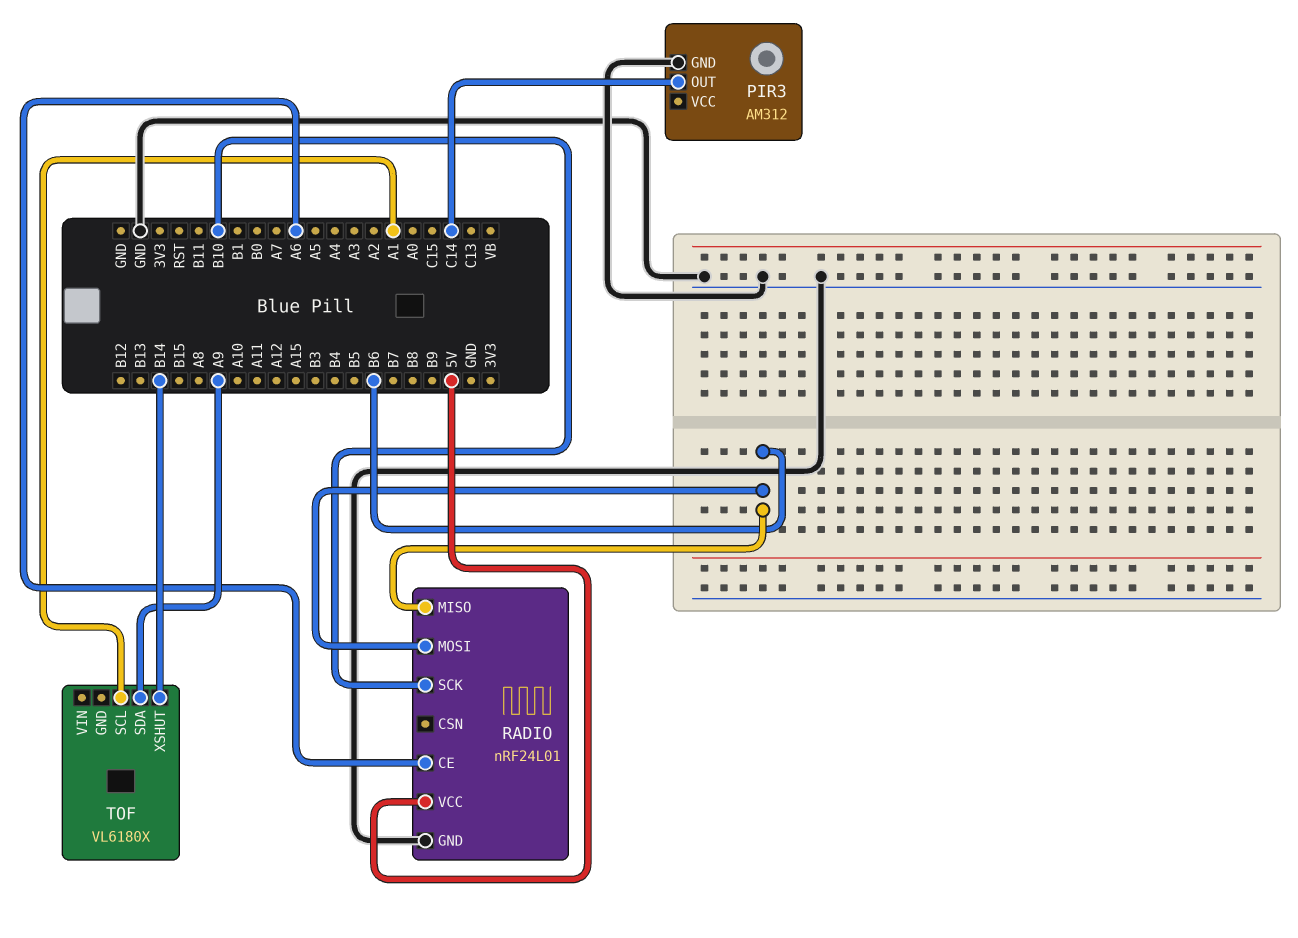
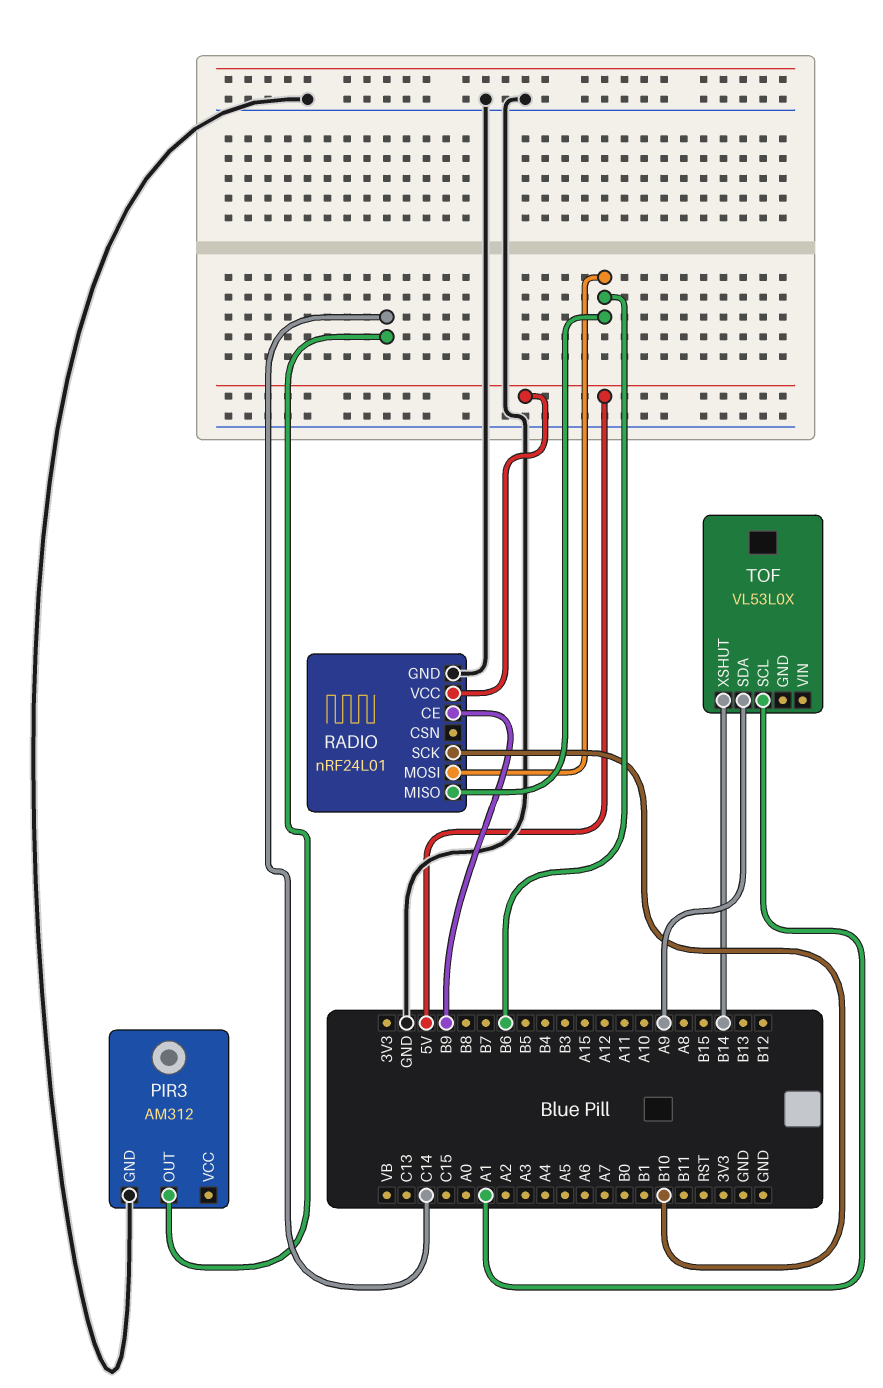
RADIO pin CE: A6 -> B9
TOF: VL6180X -> VL53L0X

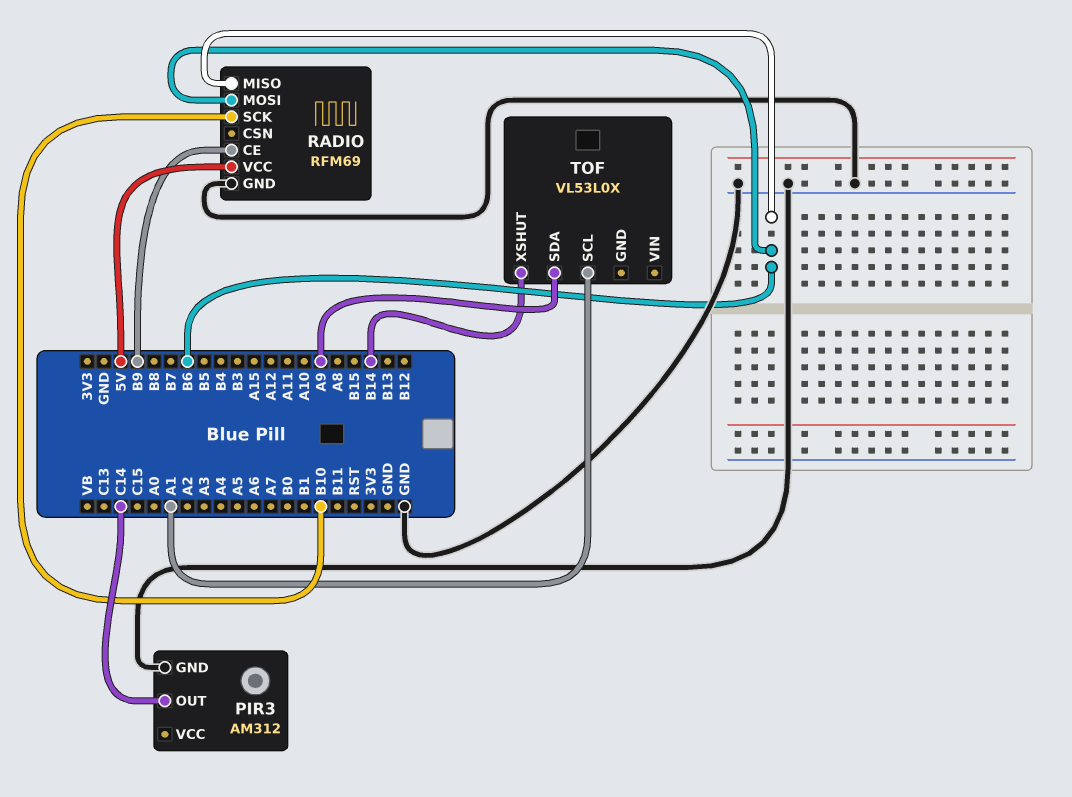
RADIO: nRF24L01 -> RFM69

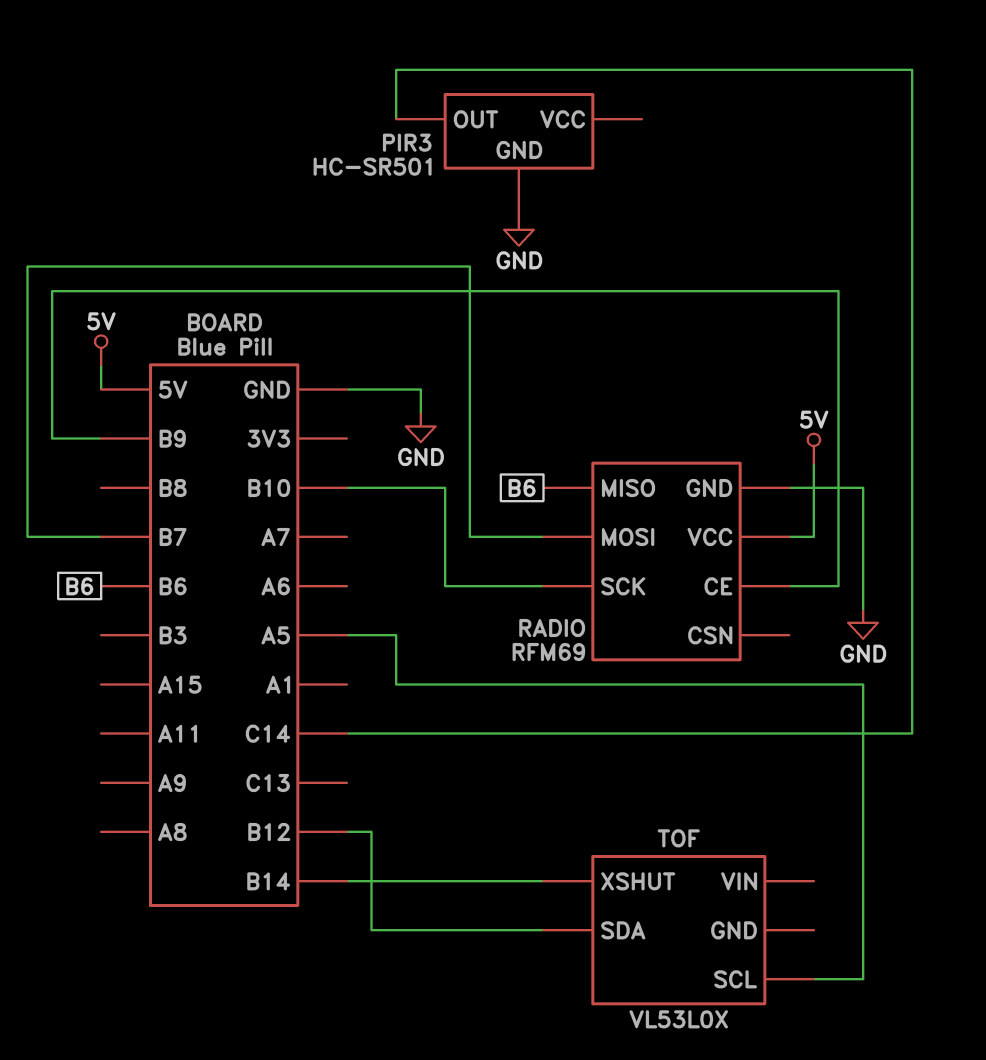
PIR3: AM312 -> HC-SR501
RADIO pin MOSI: B6 -> B7
TOF pin SCL: A1 -> A5
TOF pin SDA: A9 -> B12

